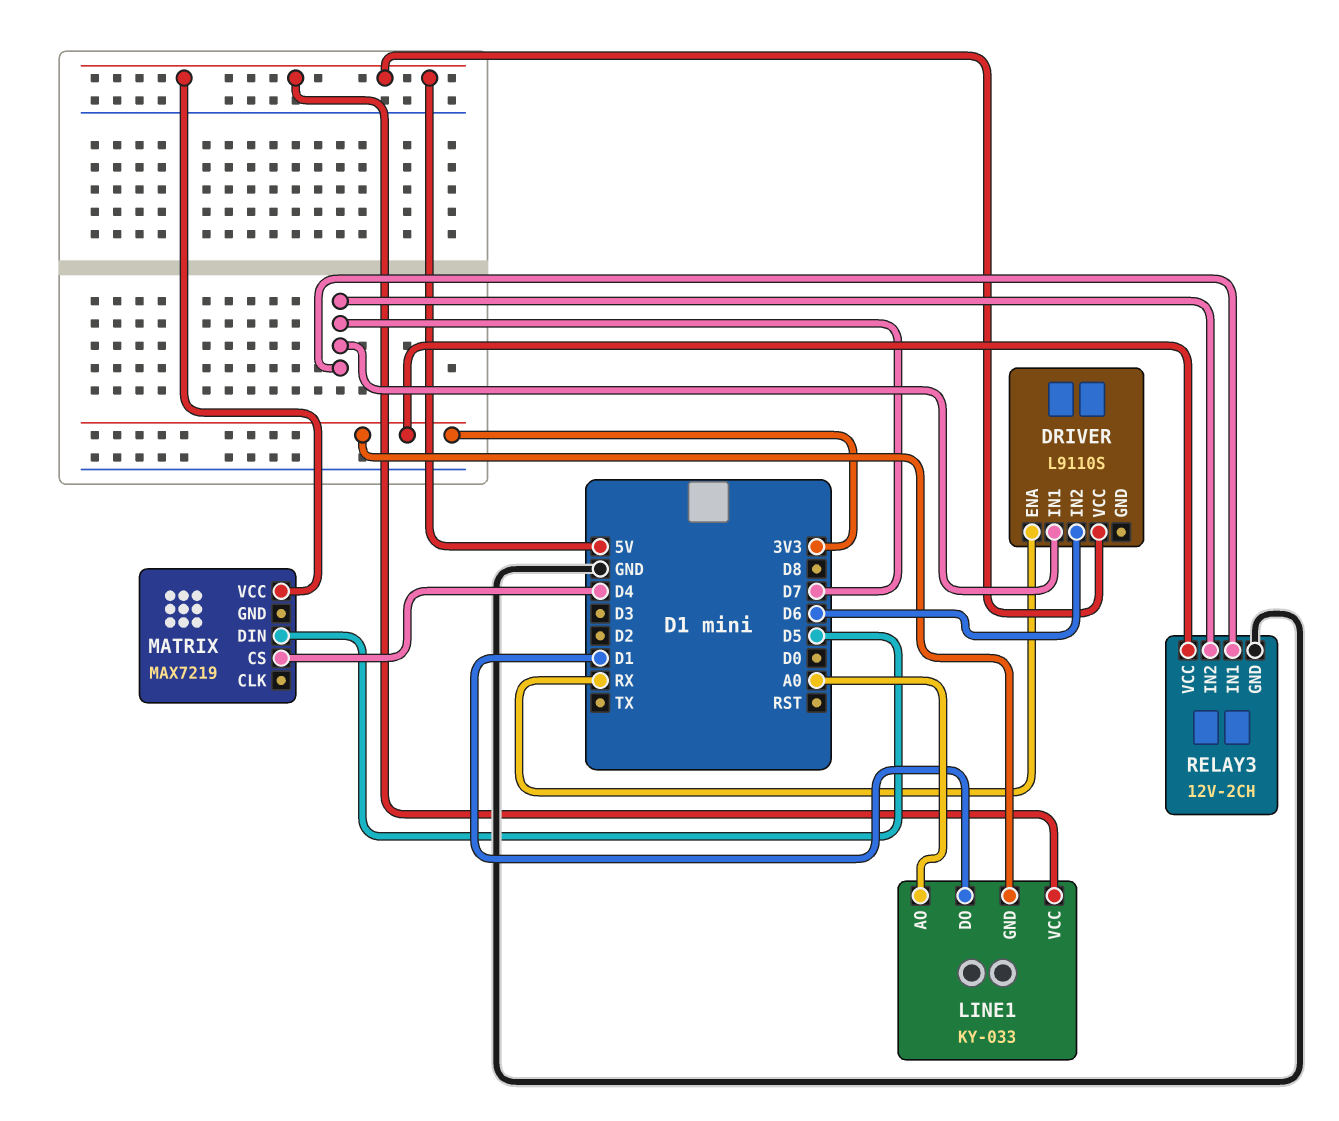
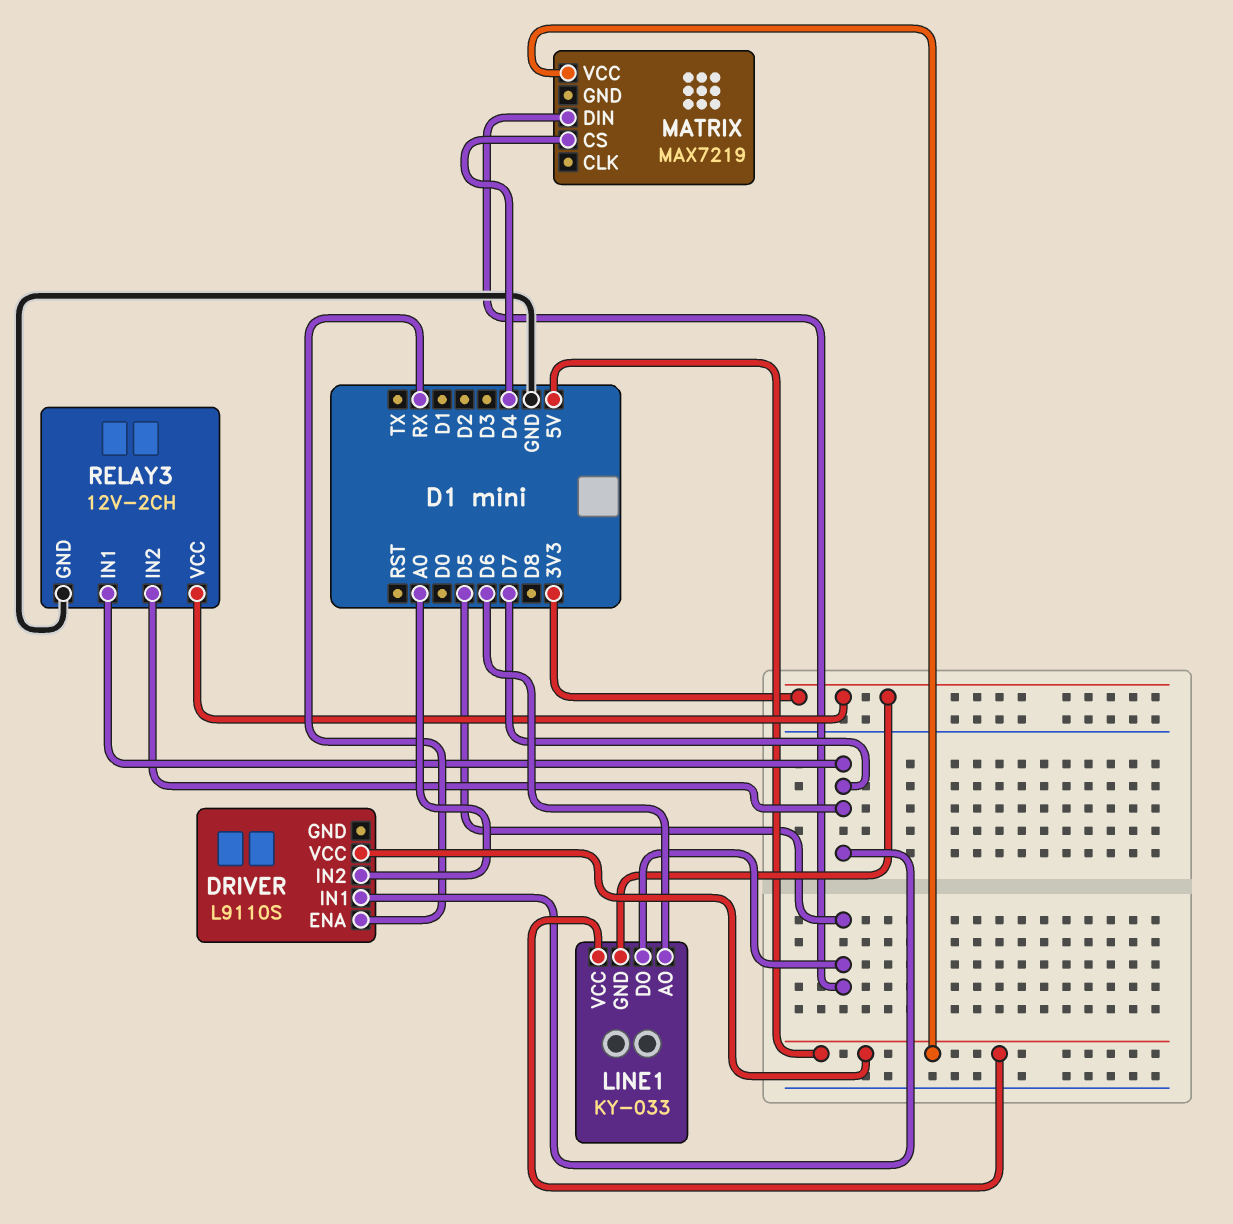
DRIVER pin IN2: D6 -> A0
LINE1 pin AO: A0 -> D6
LINE1 pin DO: D1 -> D5

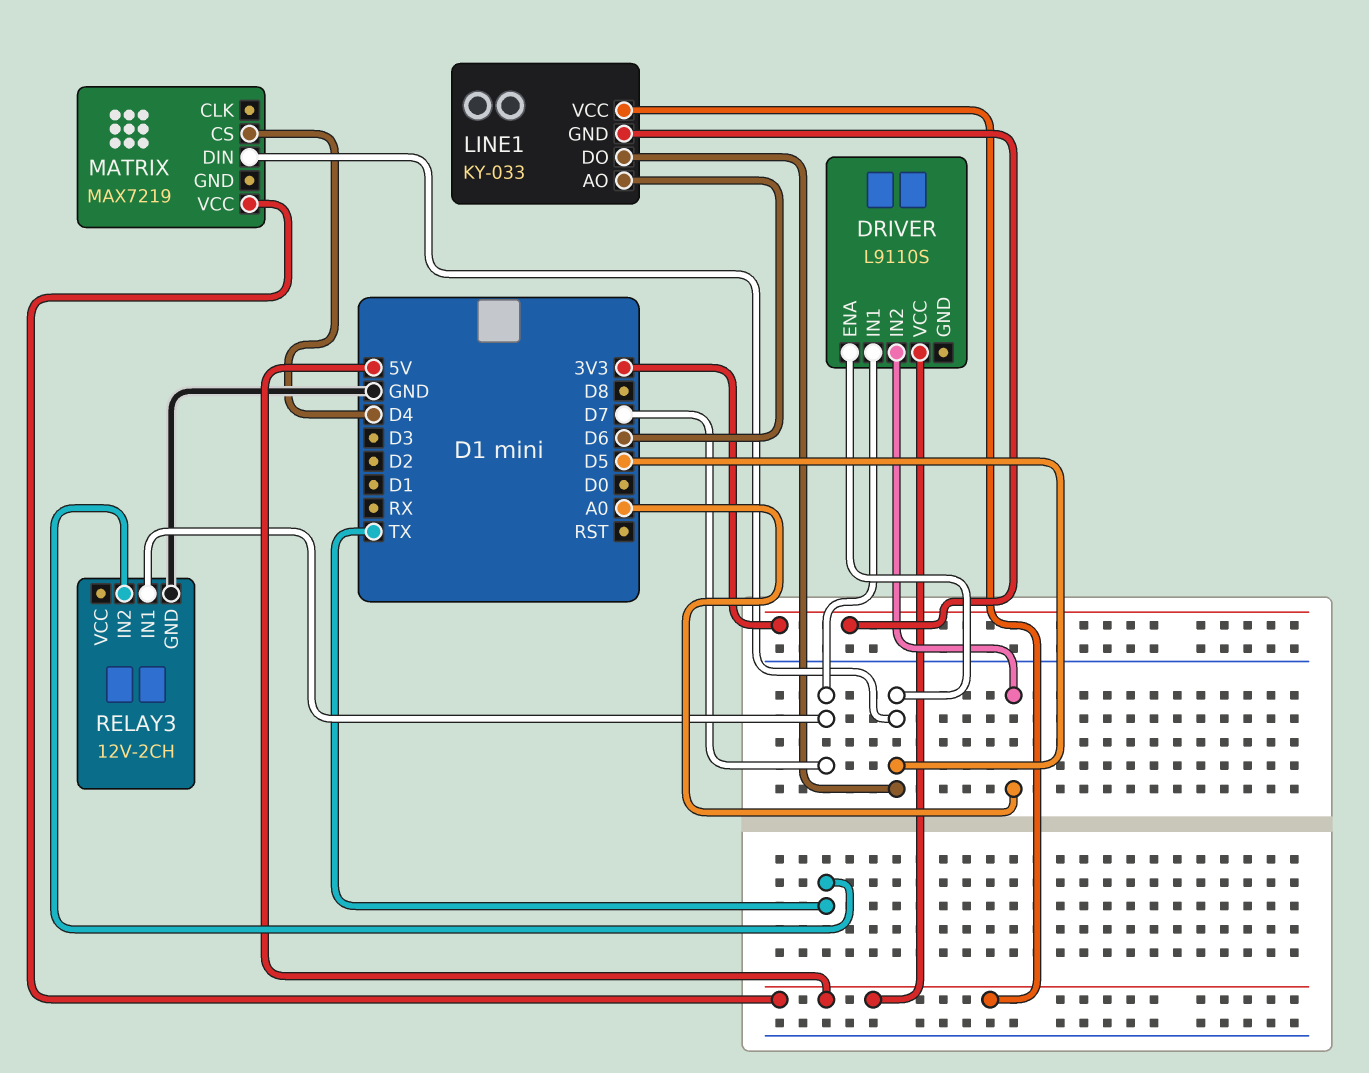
DRIVER pin ENA: RX -> D5
RELAY3 pin IN2: D7 -> TX
RELAY3 pin VCC: 3V3 -> none

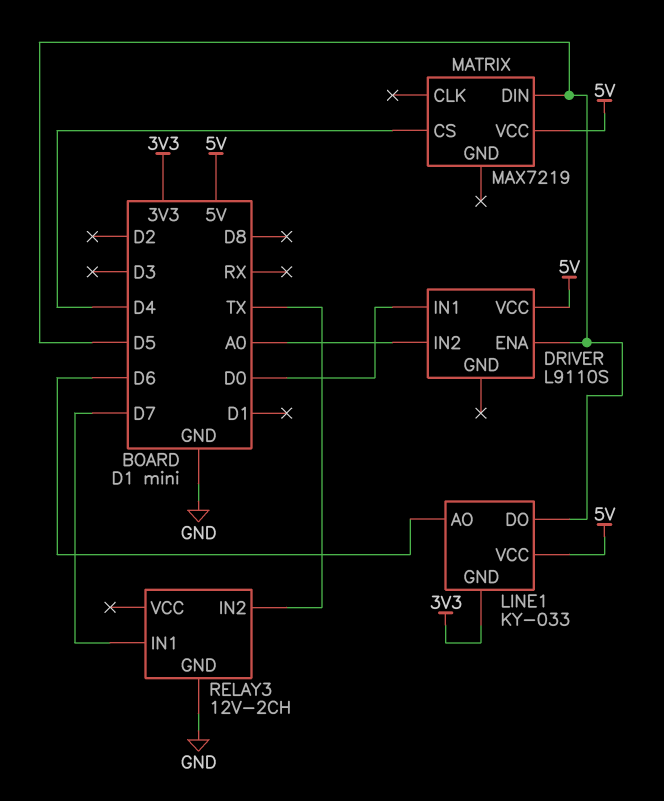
DRIVER pin IN1: D7 -> D0

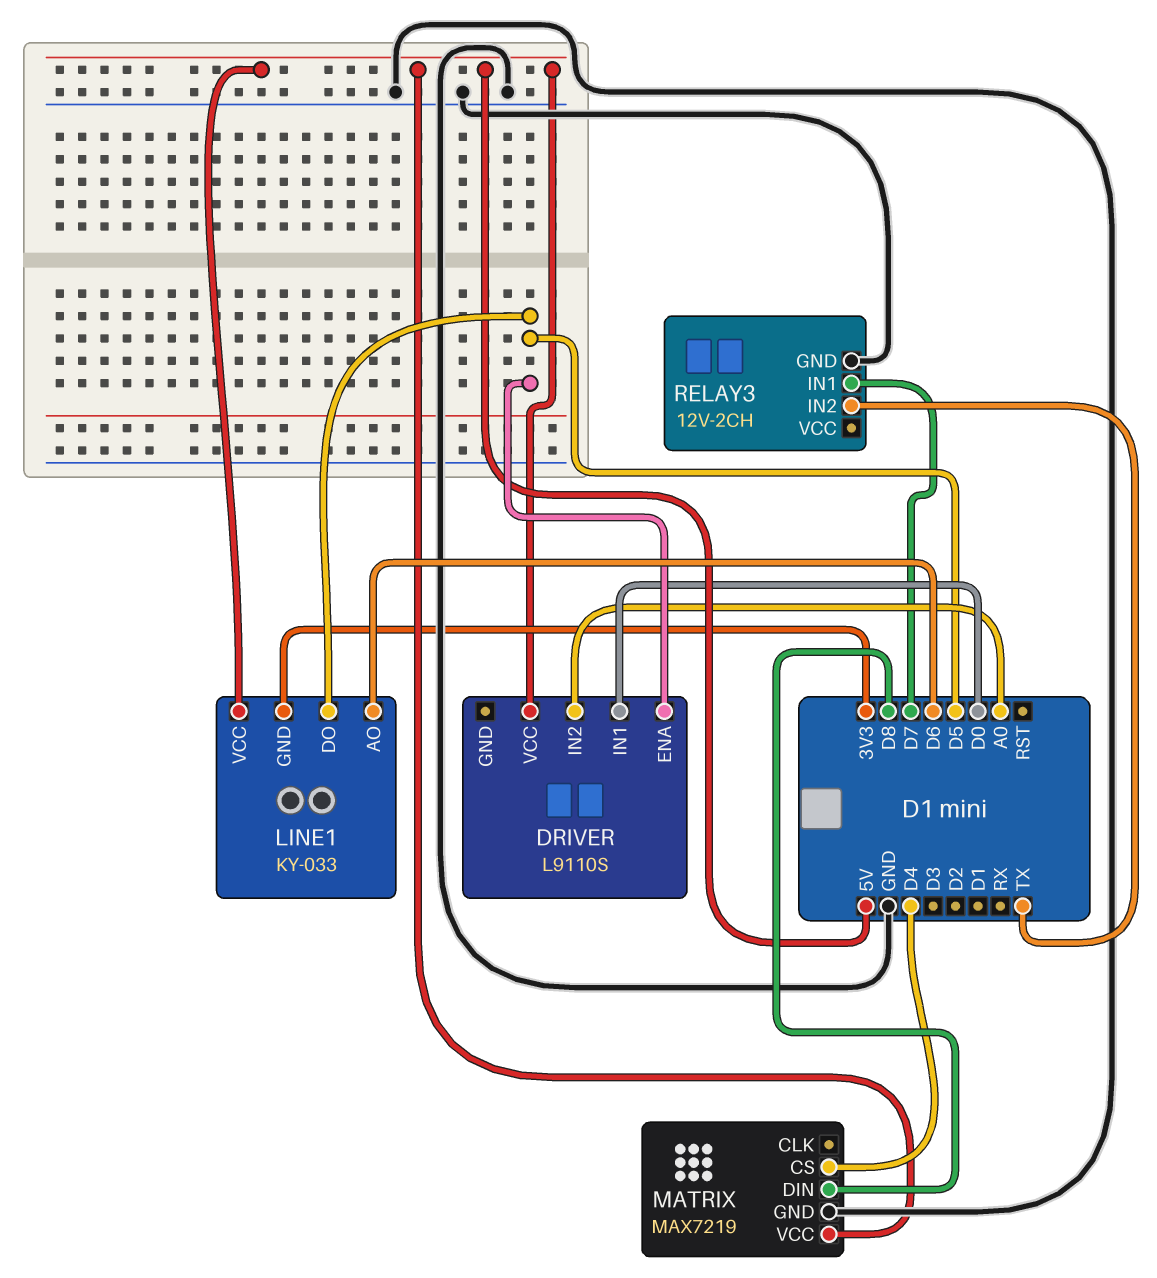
MATRIX pin DIN: D5 -> D8
MATRIX pin GND: none -> GND

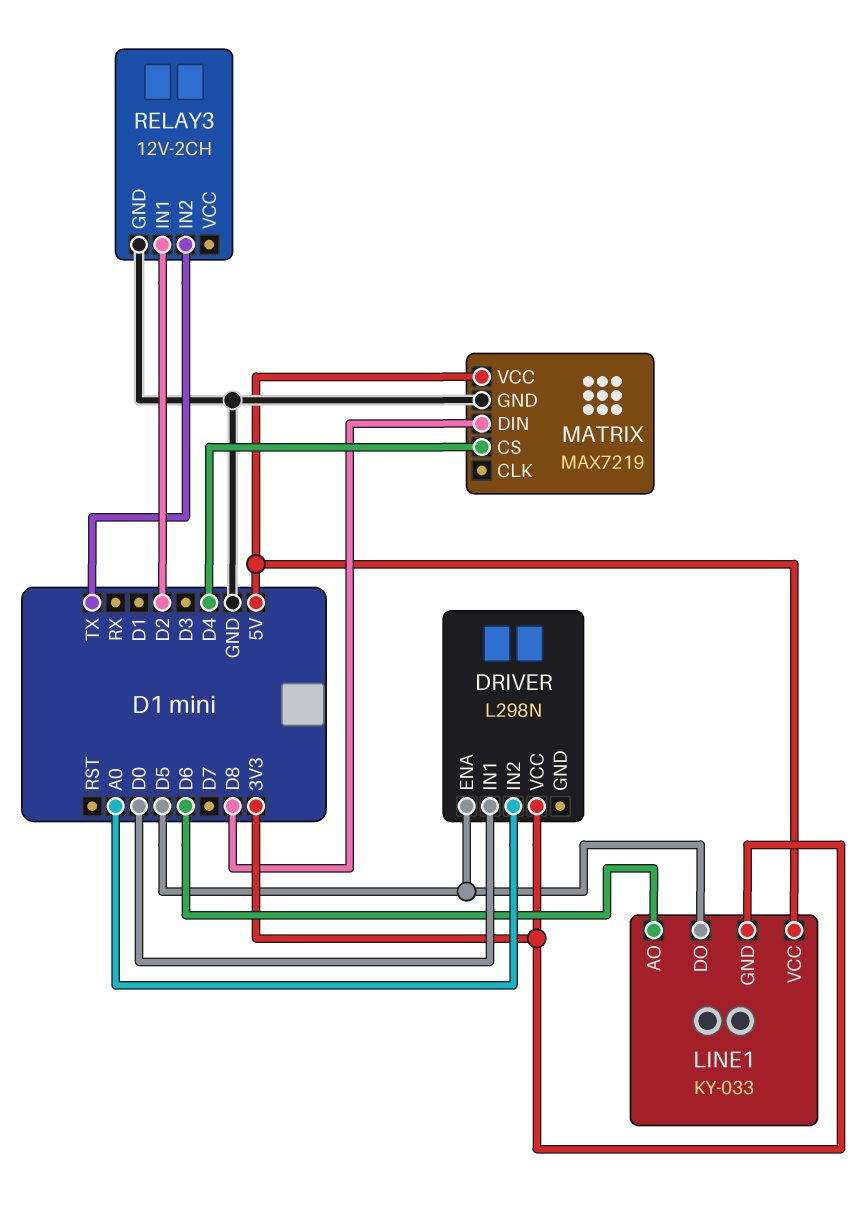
DRIVER: L9110S -> L298N
DRIVER pin VCC: 5V -> 3V3
RELAY3 pin IN1: D7 -> D2

